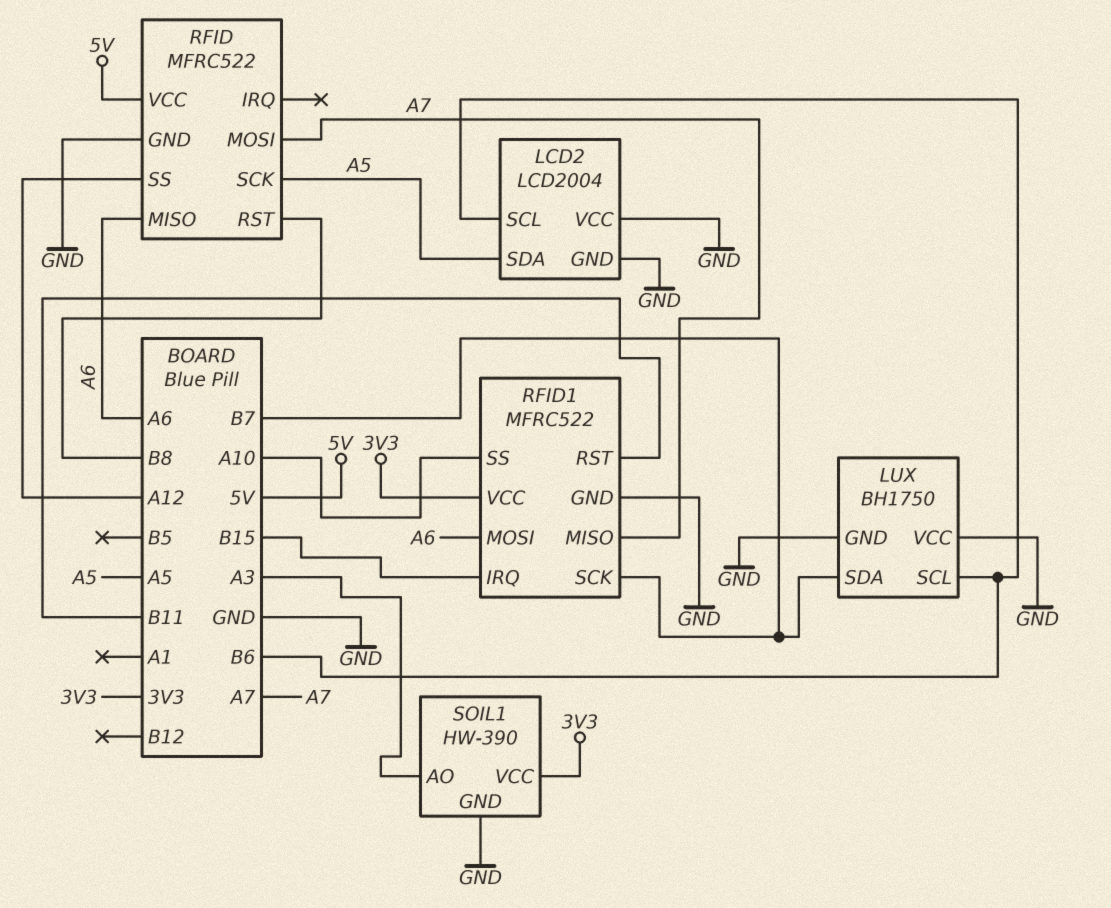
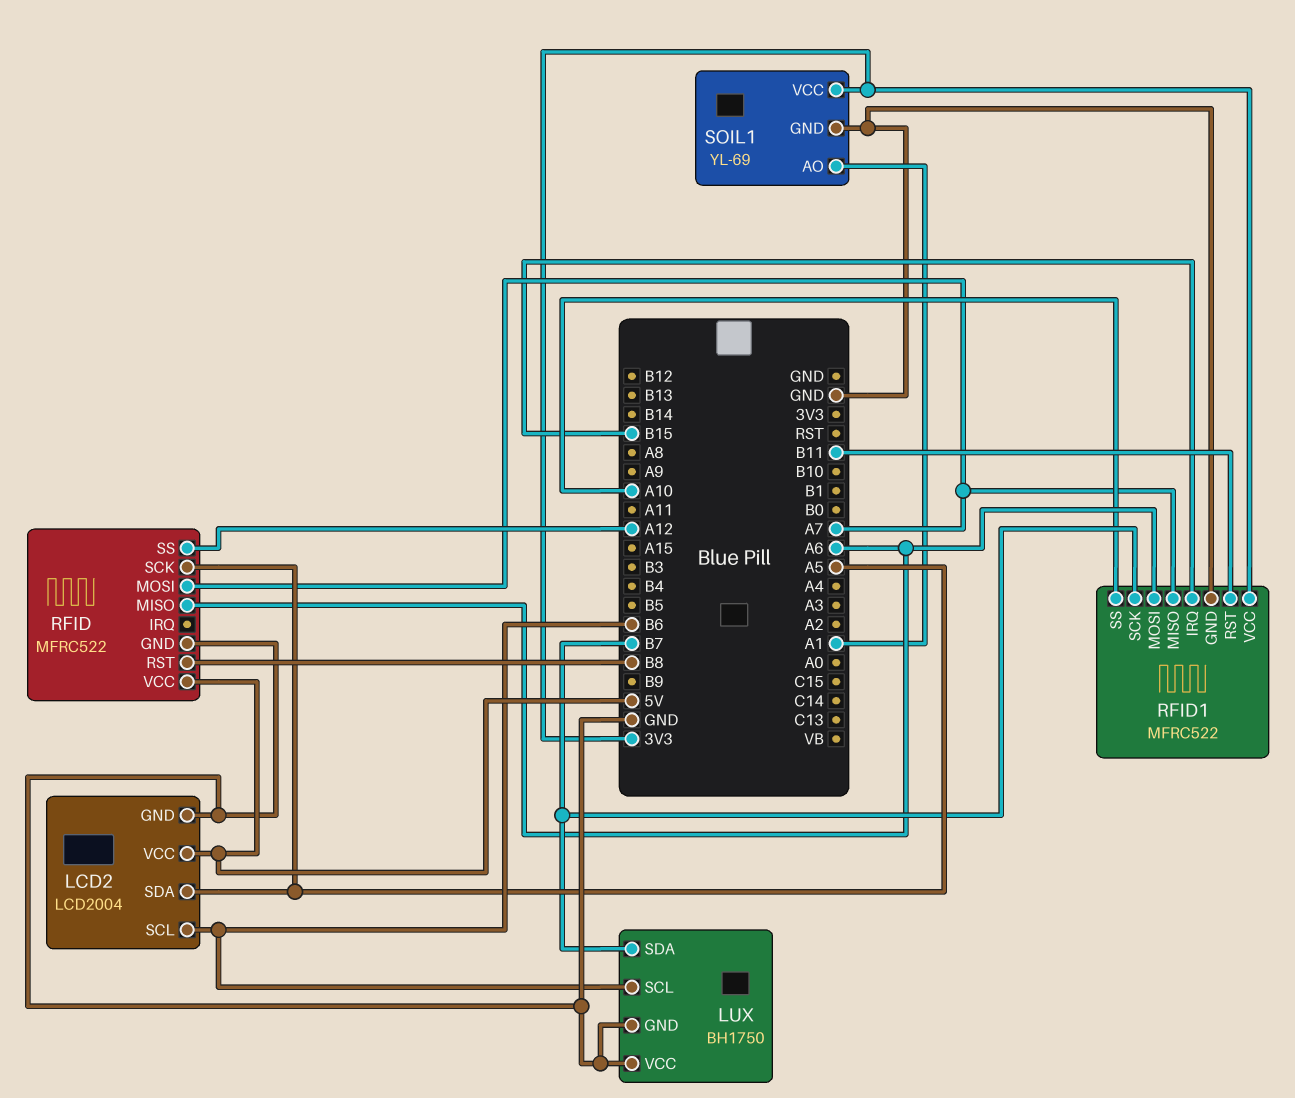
LCD2 pin VCC: GND -> 5V
SOIL1: HW-390 -> YL-69
SOIL1 pin AO: A3 -> A1

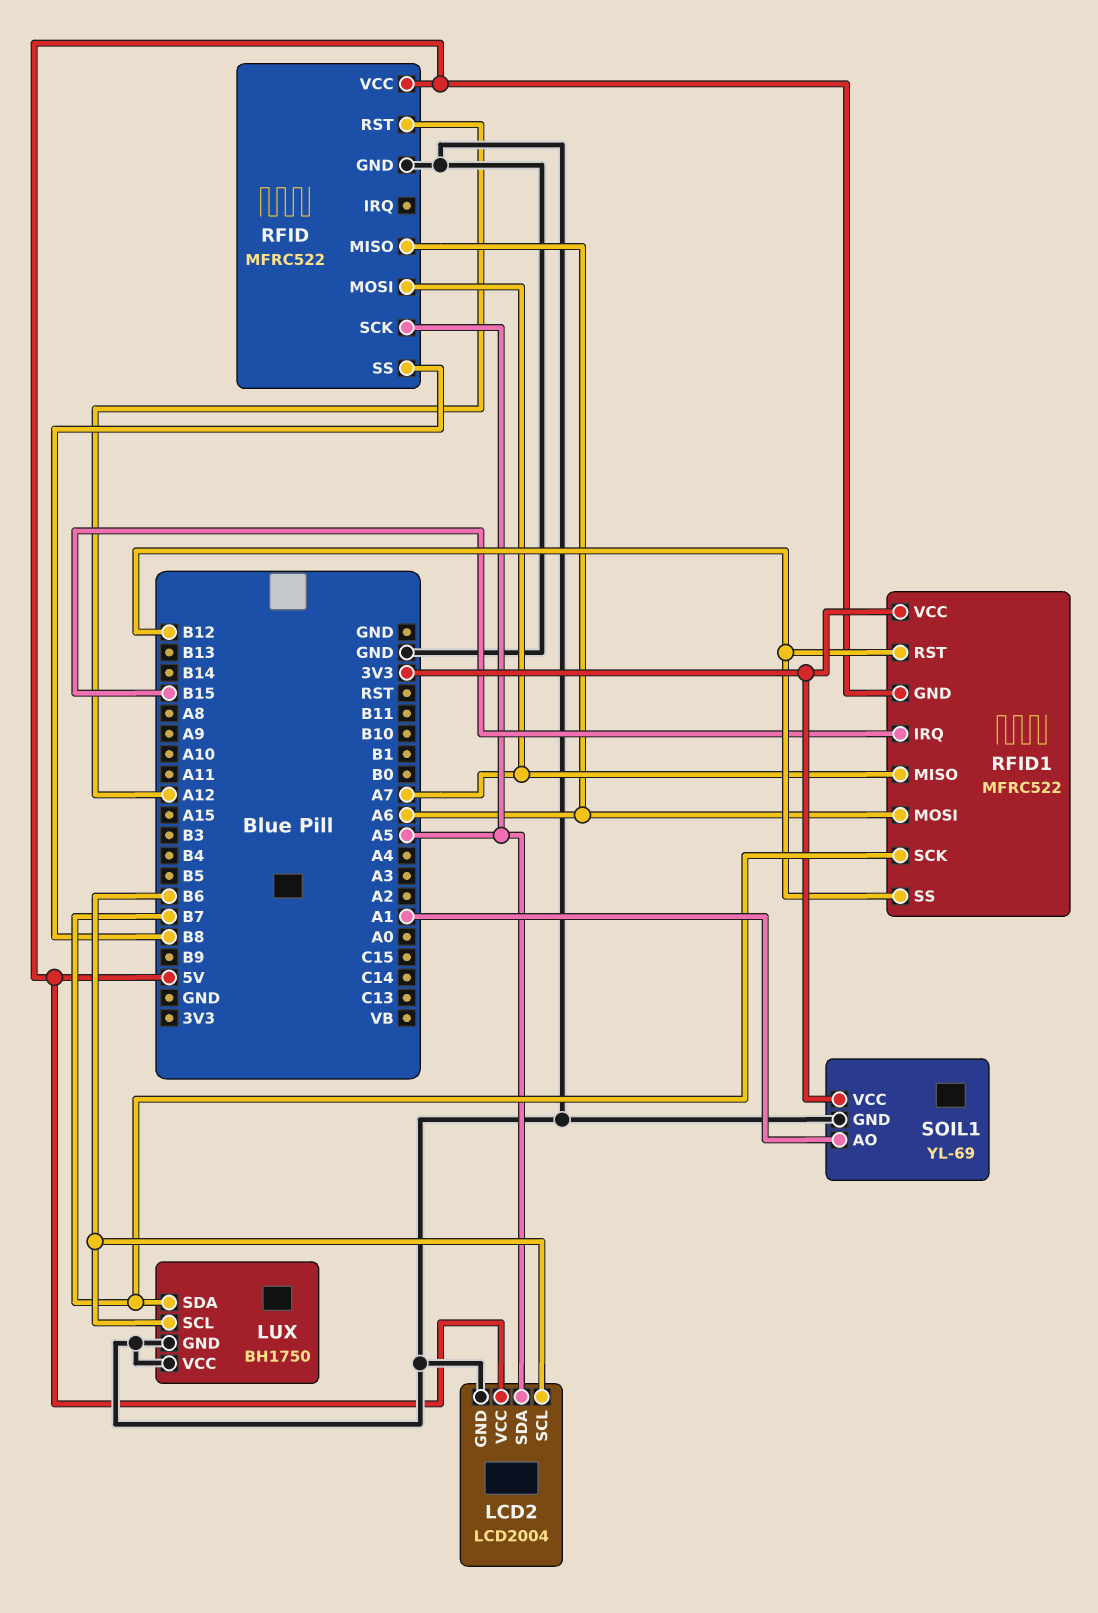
RFID pin RST: B8 -> A12
RFID pin SS: A12 -> B8
RFID1 pin GND: GND -> 5V
RFID1 pin RST: B11 -> B12
RFID1 pin SS: A10 -> B12

